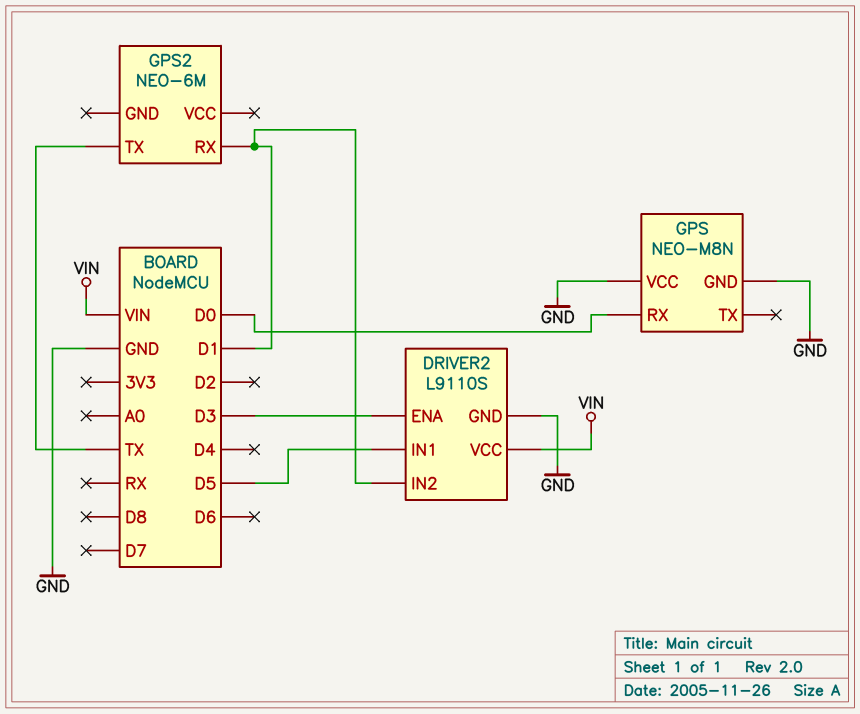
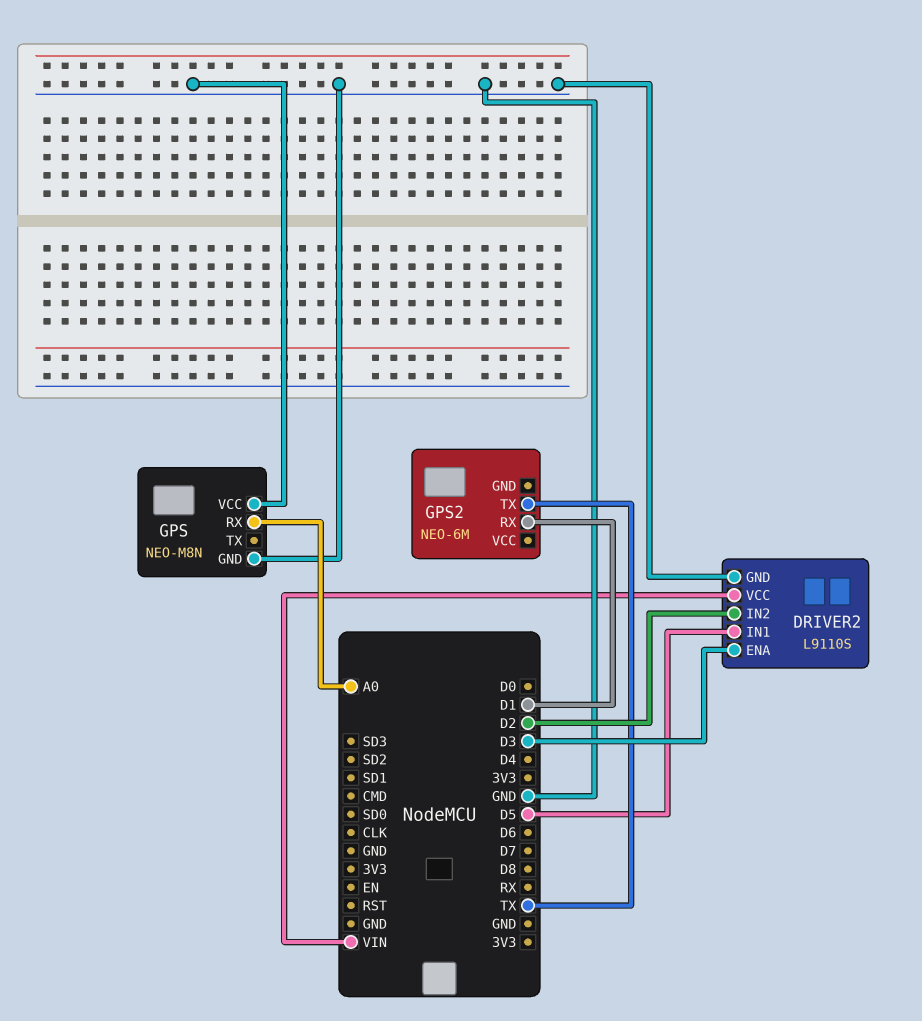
DRIVER2 pin IN2: D1 -> D2
GPS pin RX: D0 -> A0

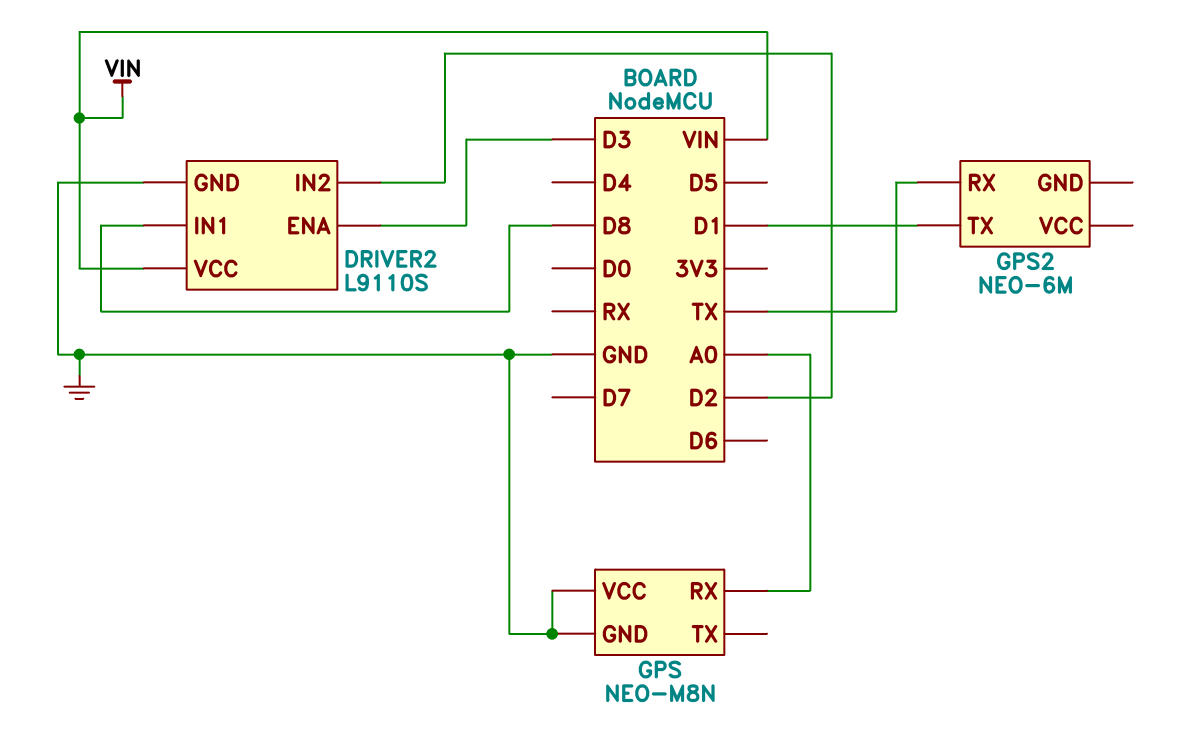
DRIVER2 pin IN1: D5 -> D8
GPS2 pin RX: D1 -> TX
GPS2 pin TX: TX -> D1

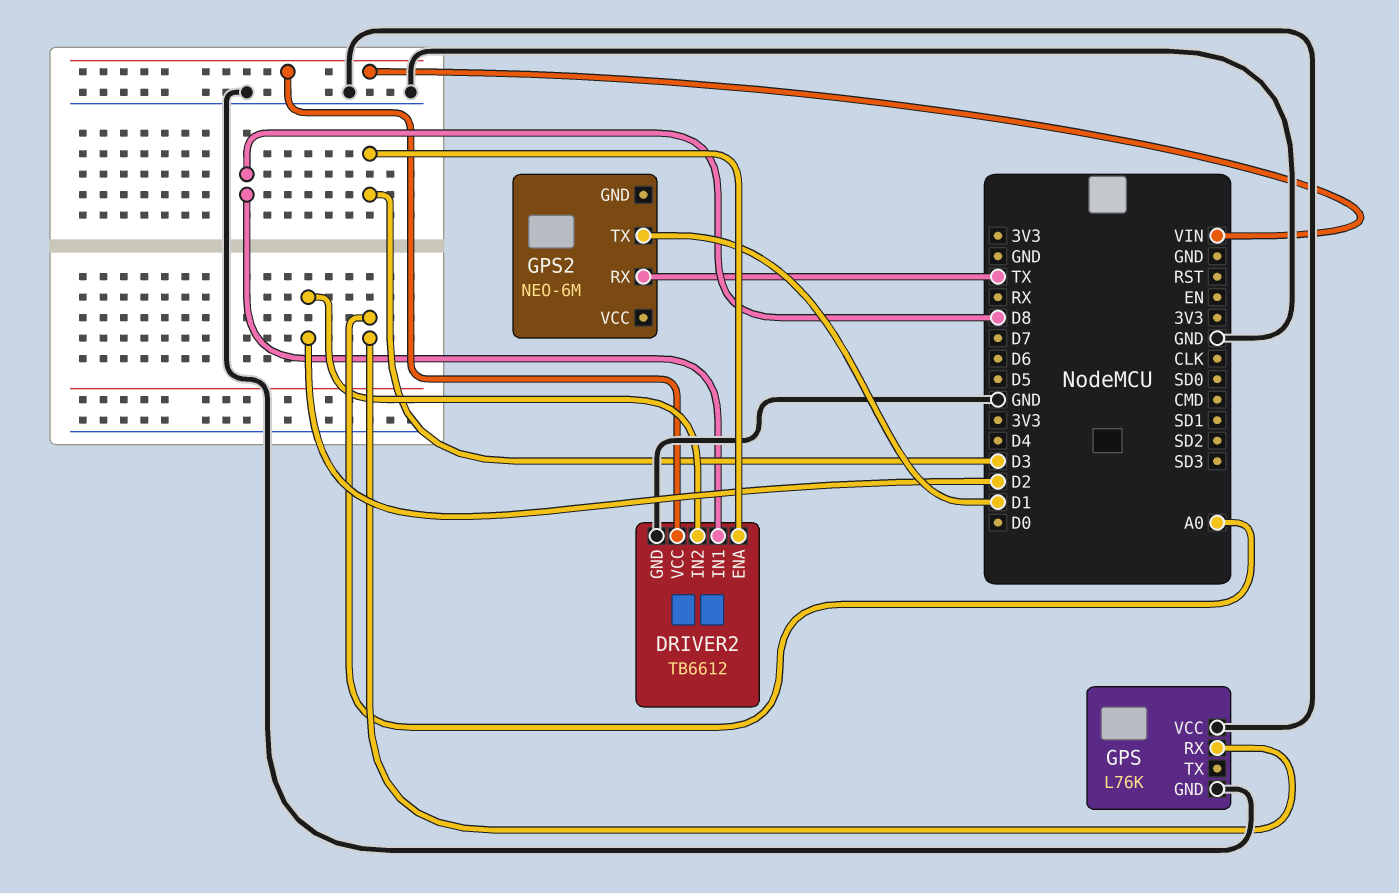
DRIVER2: L9110S -> TB6612
GPS: NEO-M8N -> L76K

